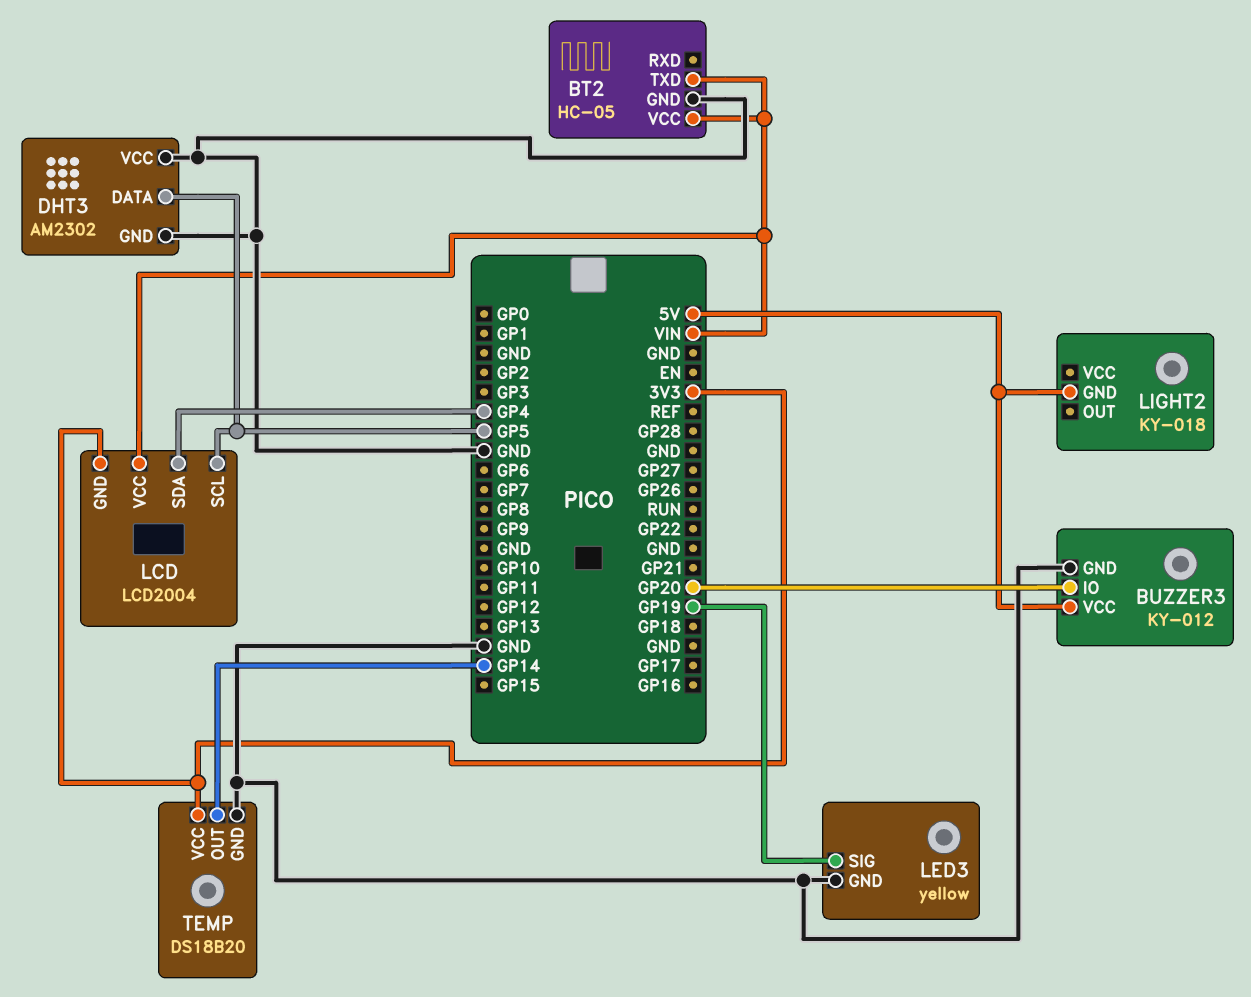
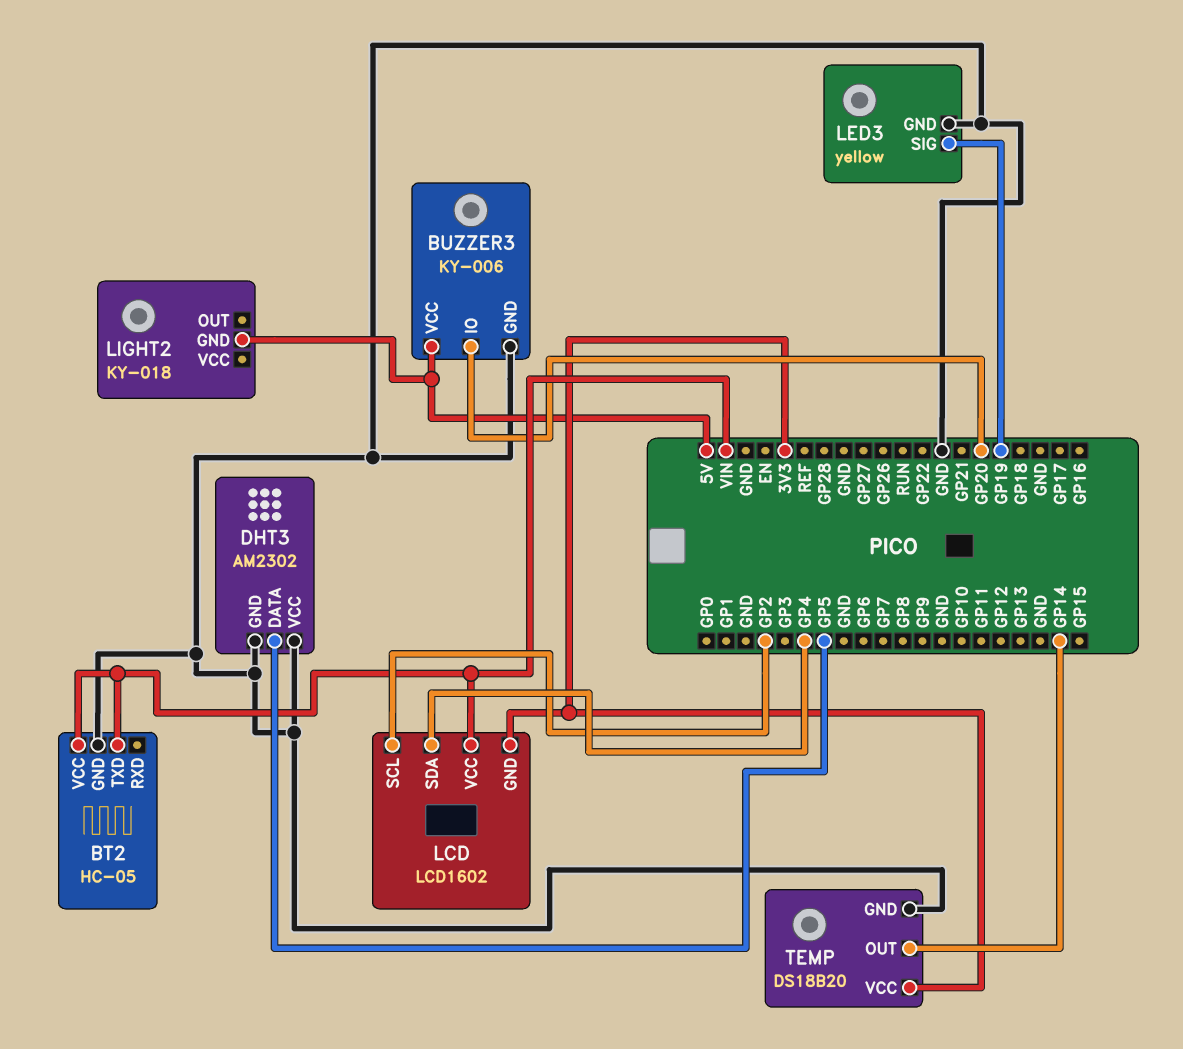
BUZZER3: KY-012 -> KY-006
LCD: LCD2004 -> LCD1602
LCD pin SCL: GP5 -> GP2

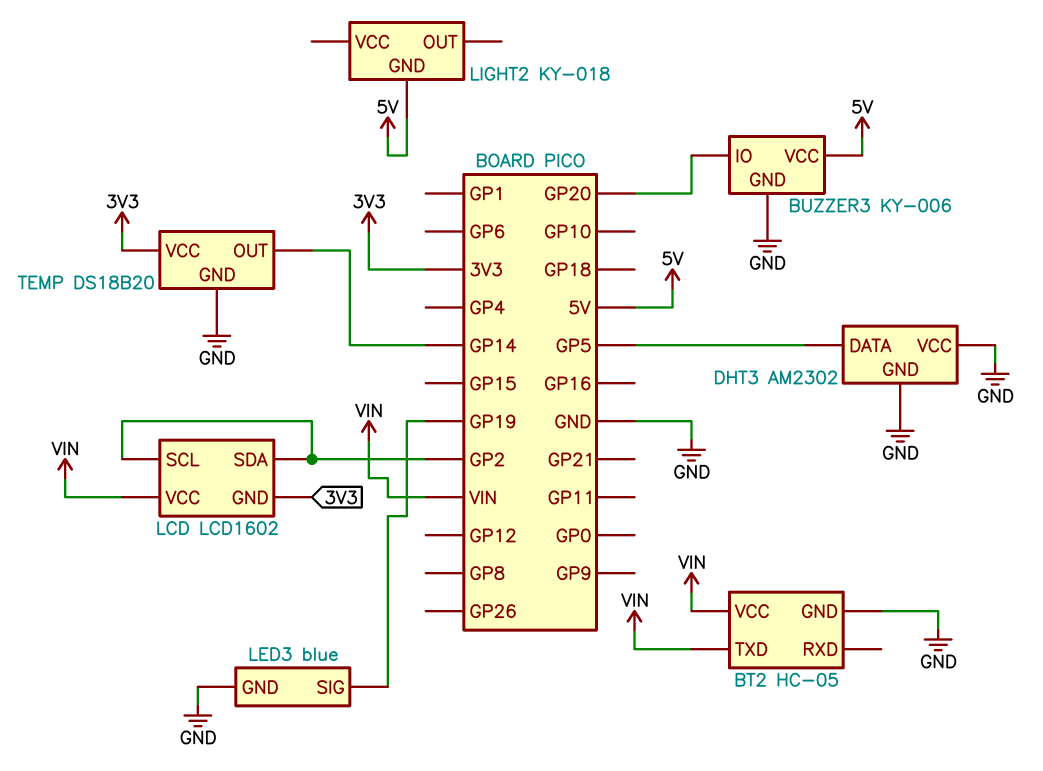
LCD pin SDA: GP4 -> GP2
LED3: yellow -> blue

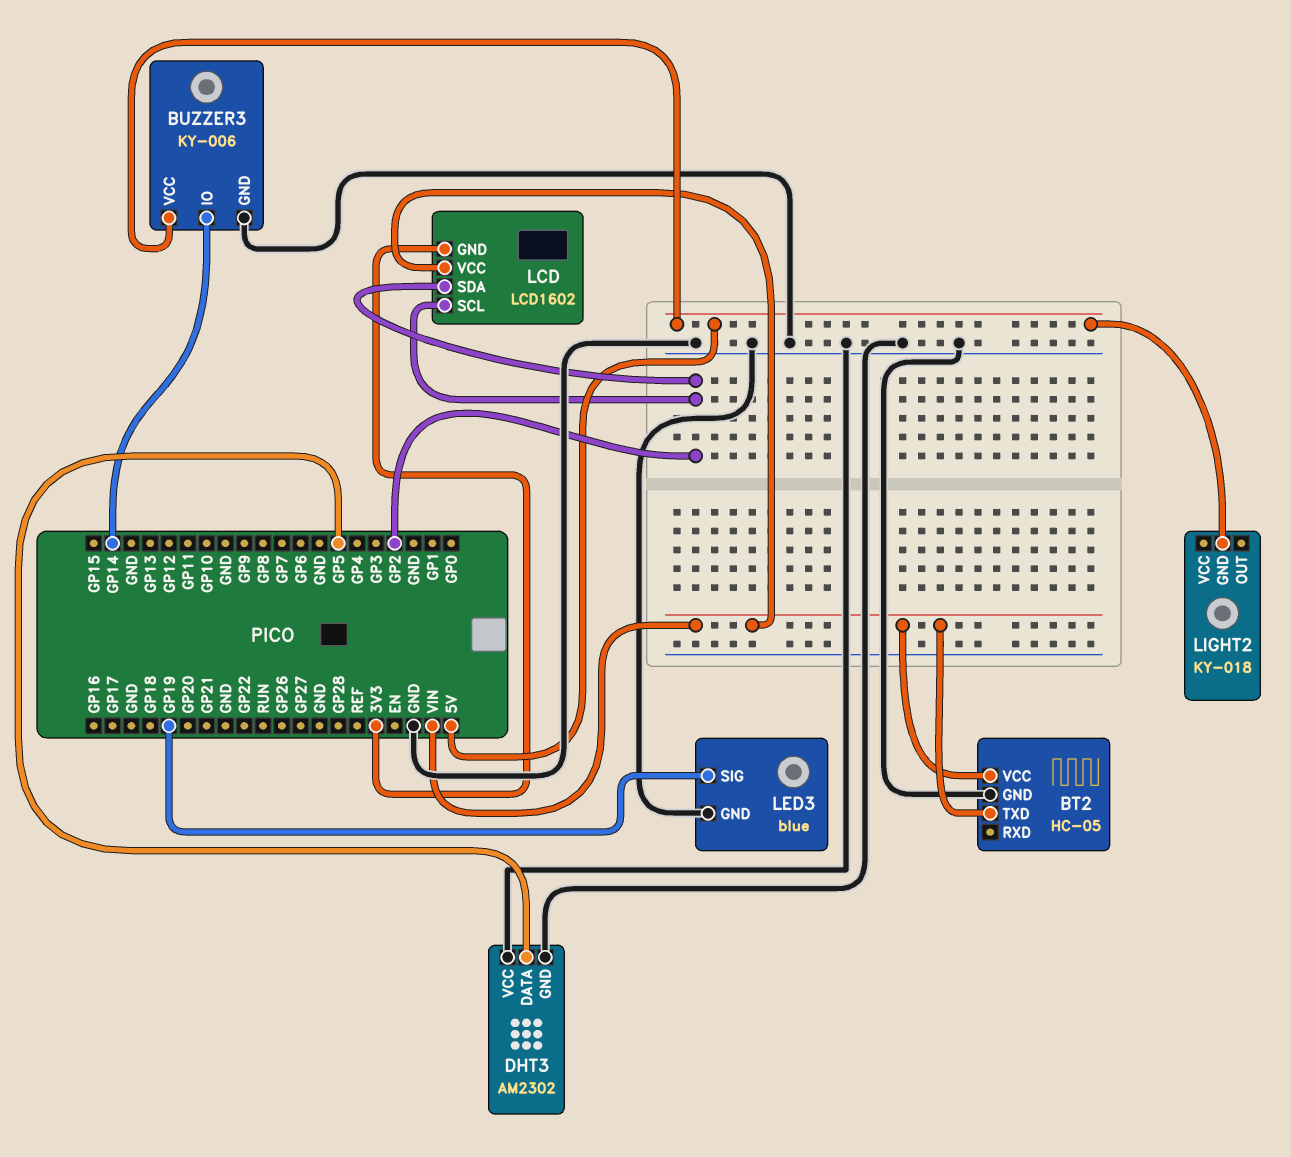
BUZZER3 pin IO: GP20 -> GP14
TEMP: DS18B20 -> none
TEMP pin GND: GND -> none
TEMP pin OUT: GP14 -> none
TEMP pin VCC: 3V3 -> none

